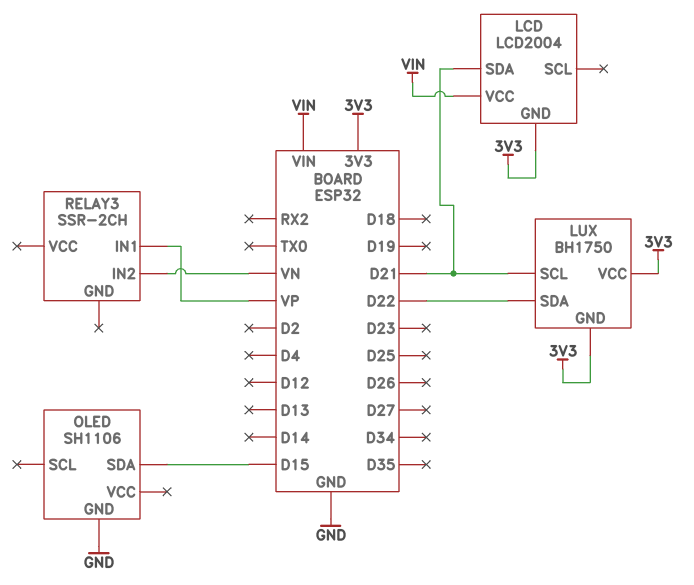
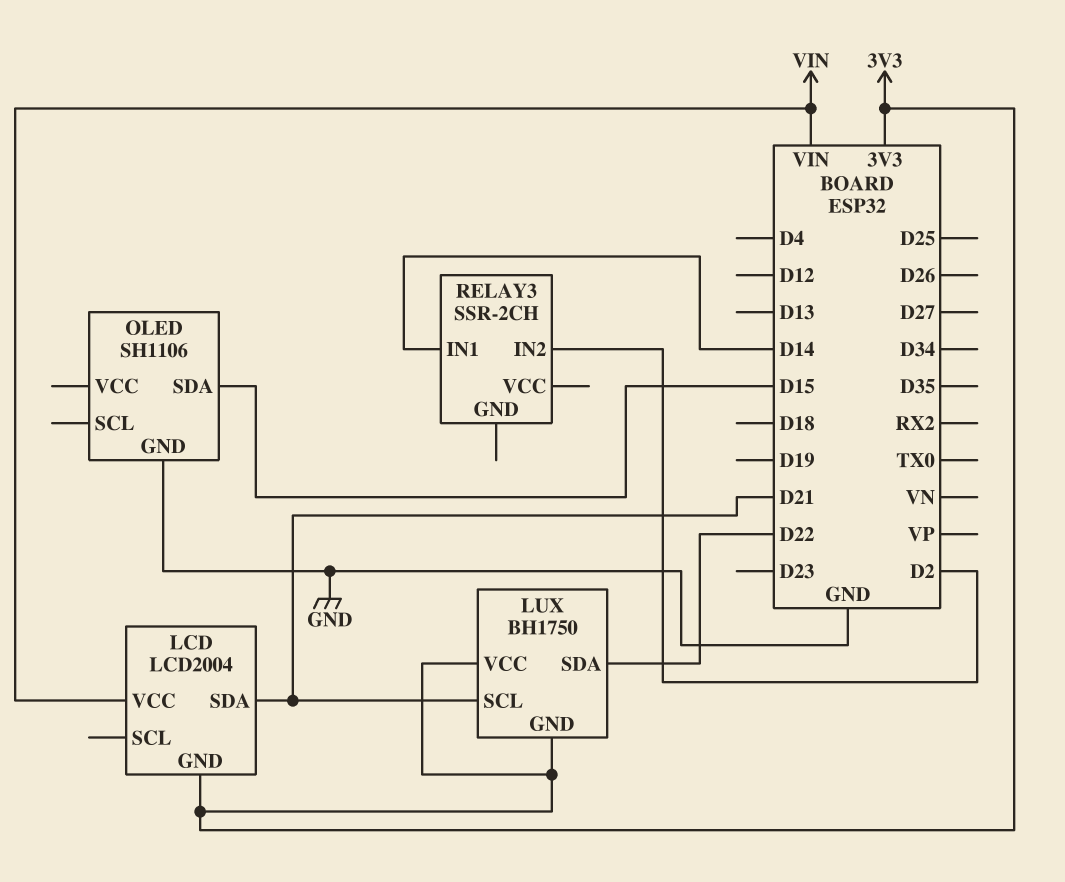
RELAY3 pin IN1: VP -> D14
RELAY3 pin IN2: VN -> D2

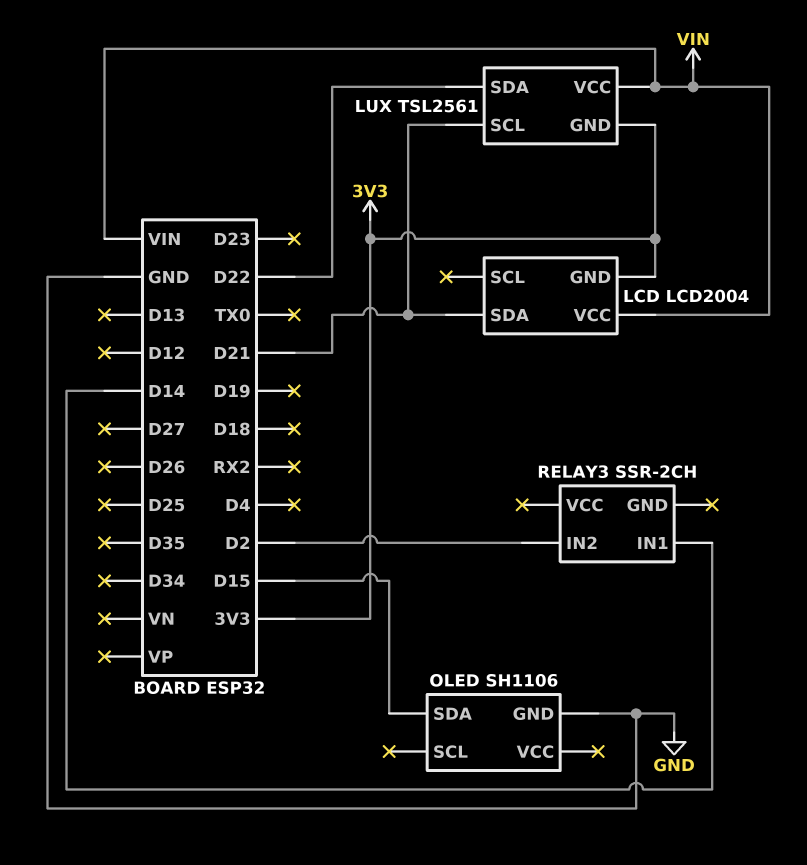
LUX: BH1750 -> TSL2561
LUX pin VCC: 3V3 -> VIN

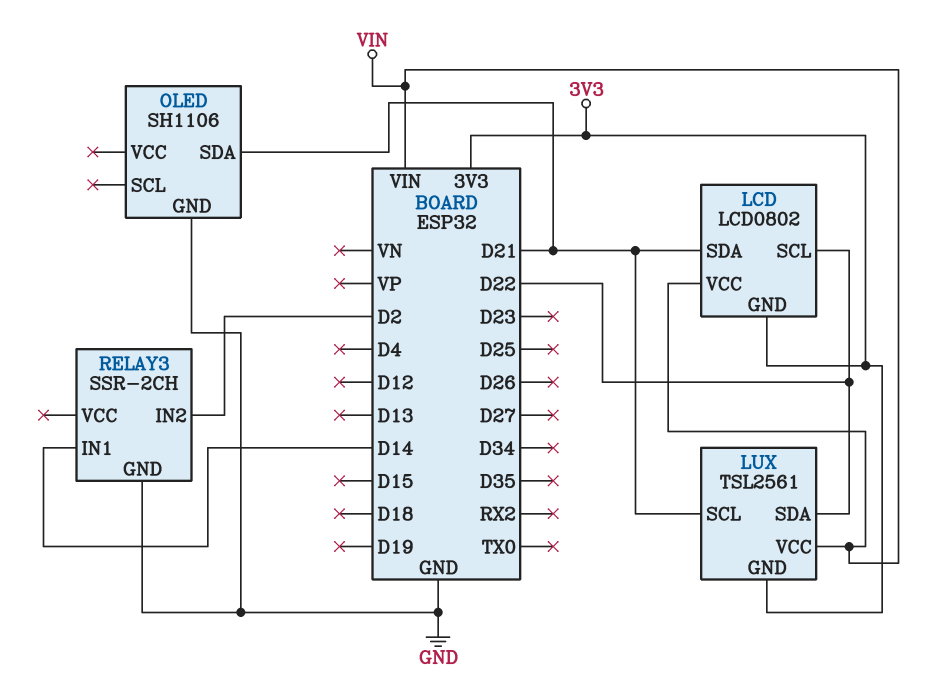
LCD: LCD2004 -> LCD0802
LCD pin SCL: none -> D22
OLED pin SDA: D15 -> D21
RELAY3 pin GND: none -> GND

